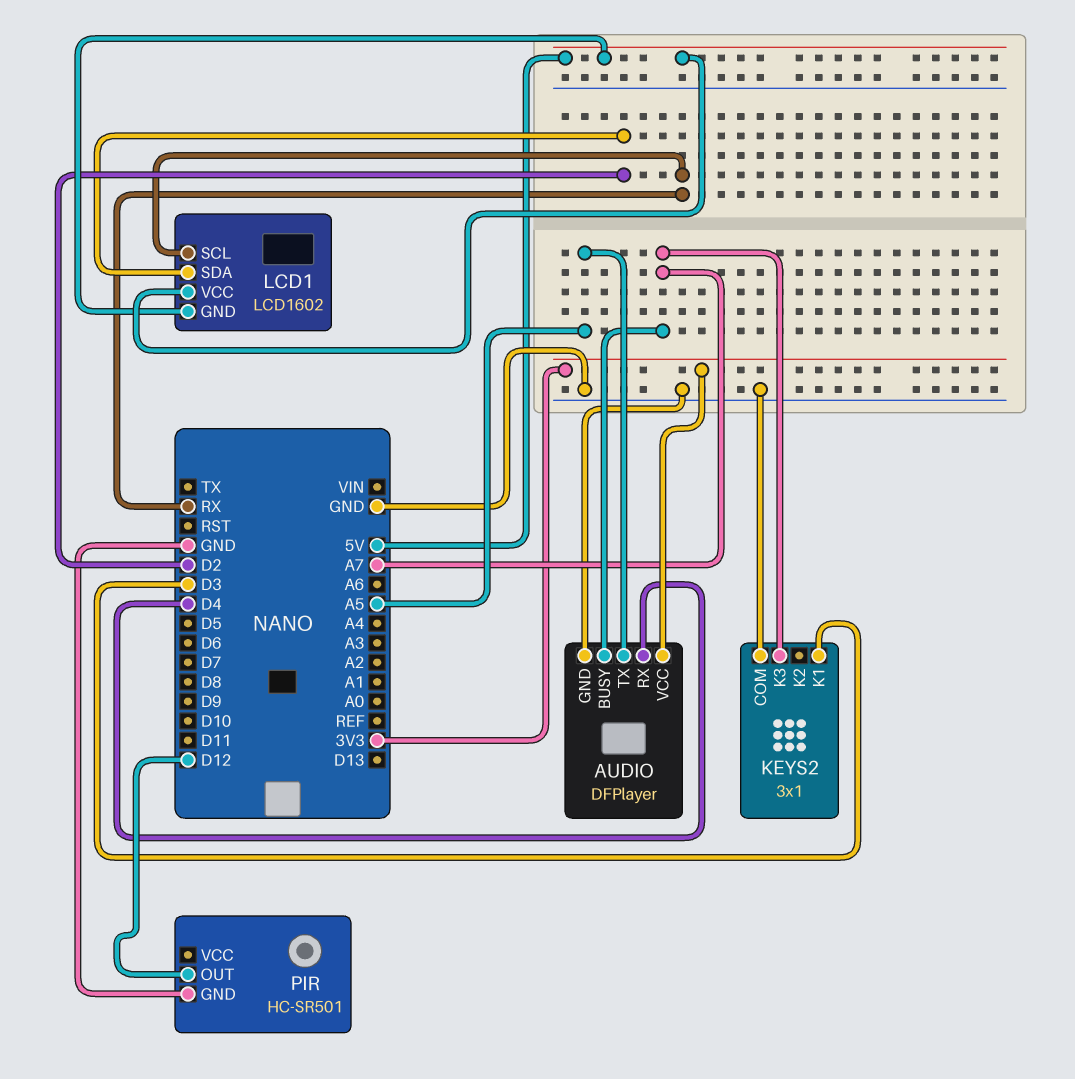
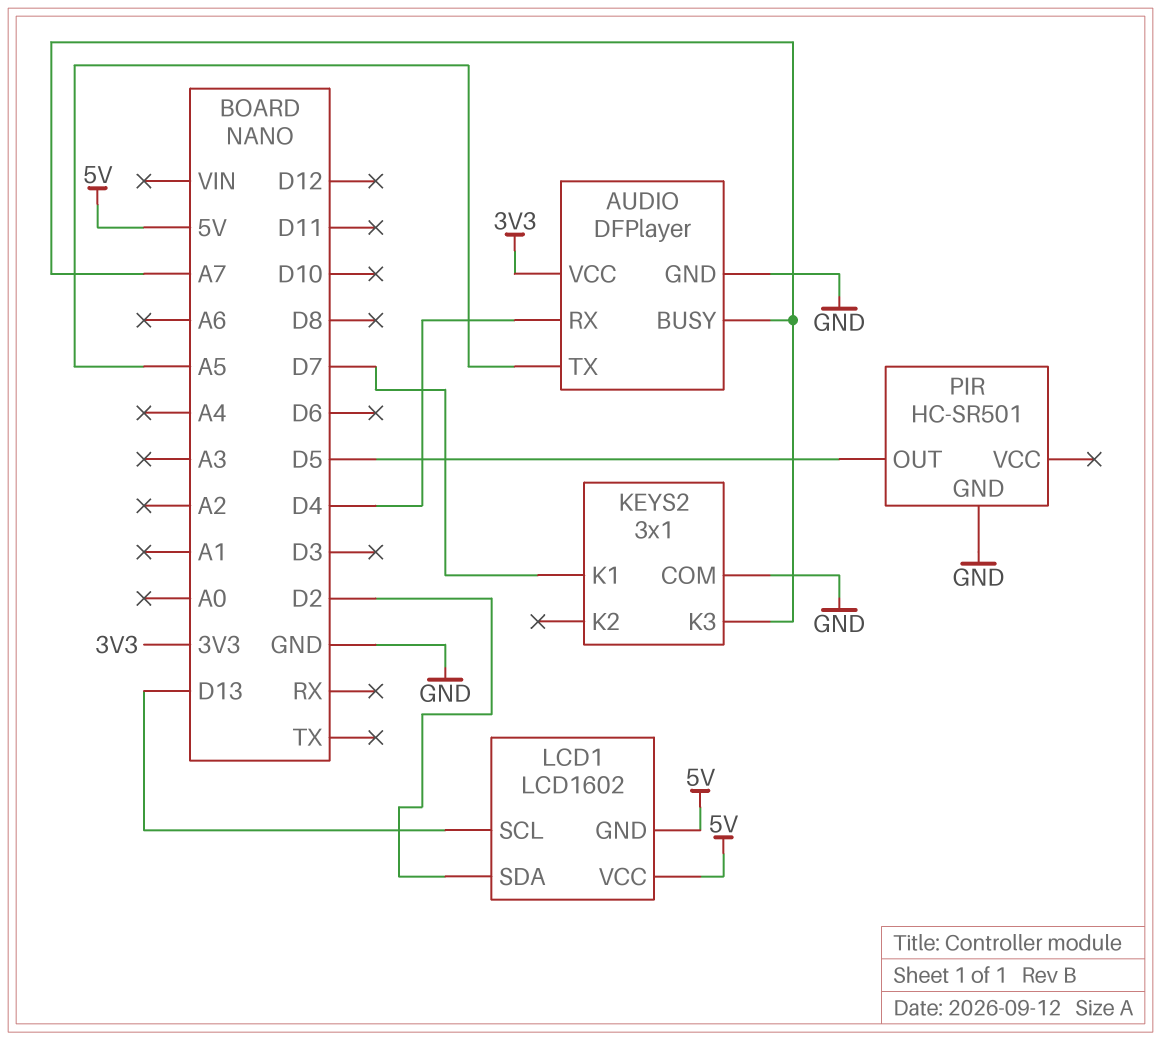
KEYS2 pin K1: D3 -> D7
LCD1 pin SCL: RX -> D13
PIR pin OUT: D12 -> D5

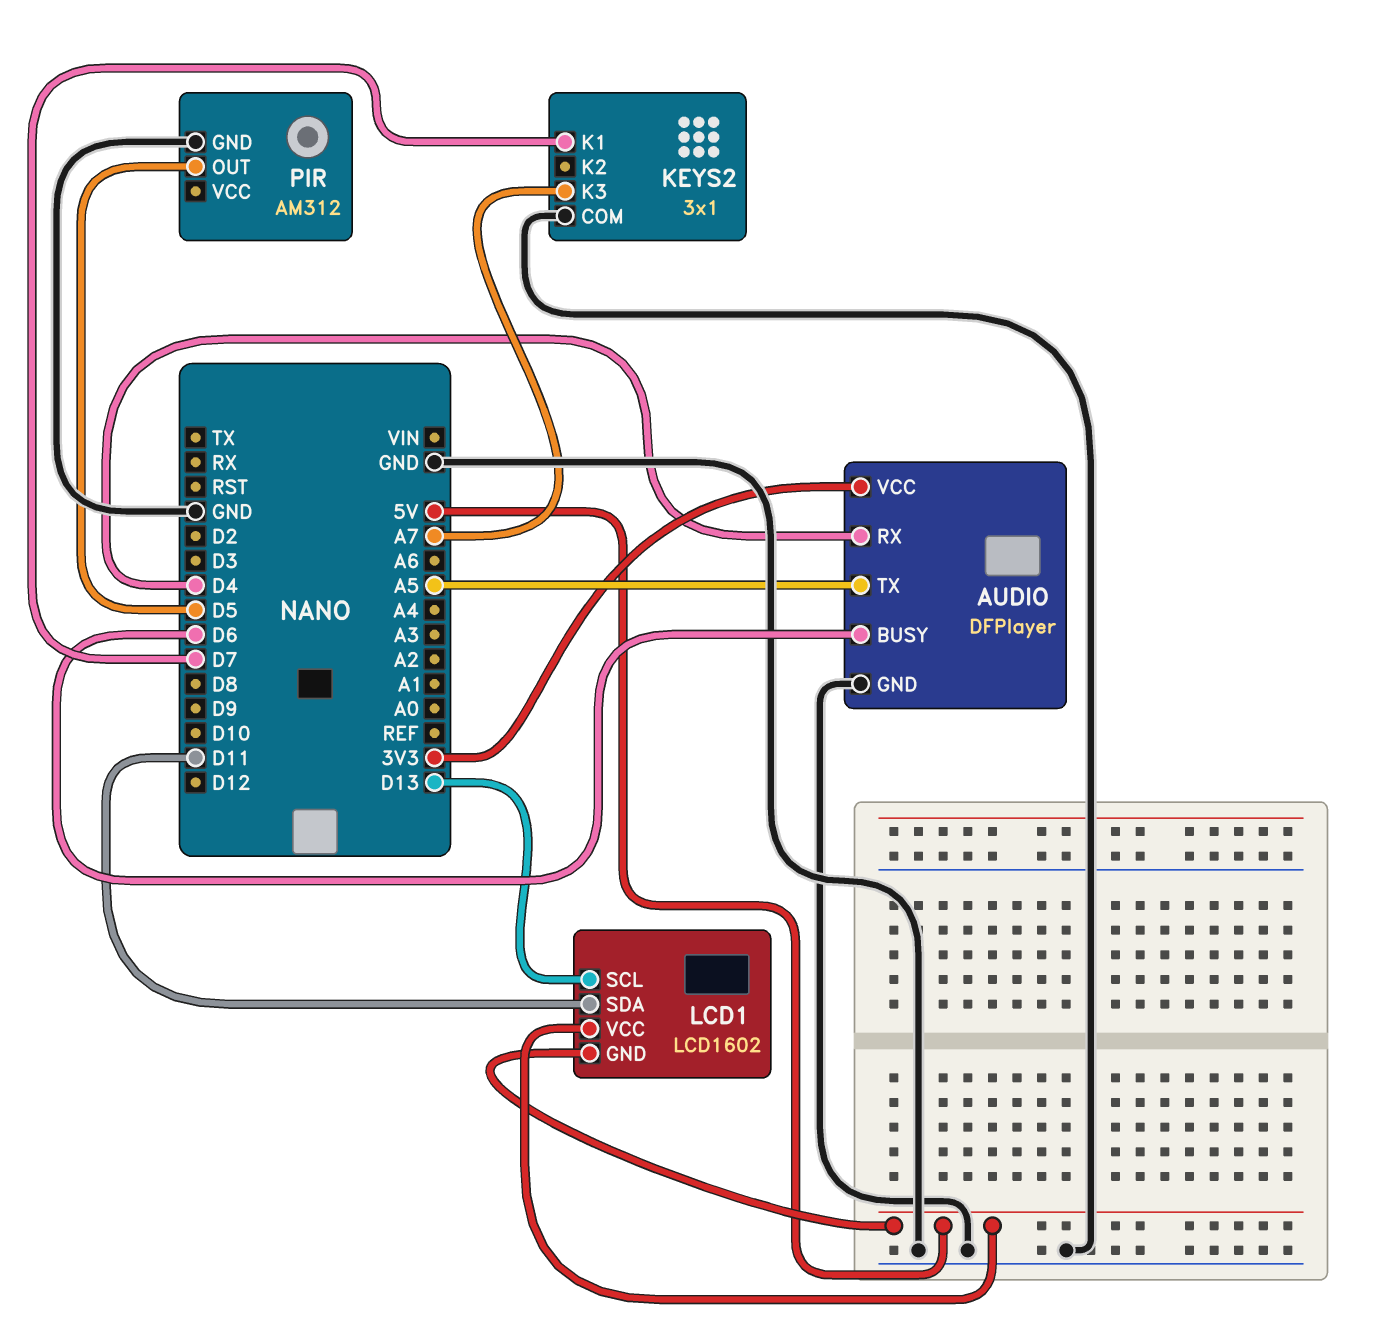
AUDIO pin BUSY: A7 -> D6
LCD1 pin SDA: D2 -> D11
PIR: HC-SR501 -> AM312

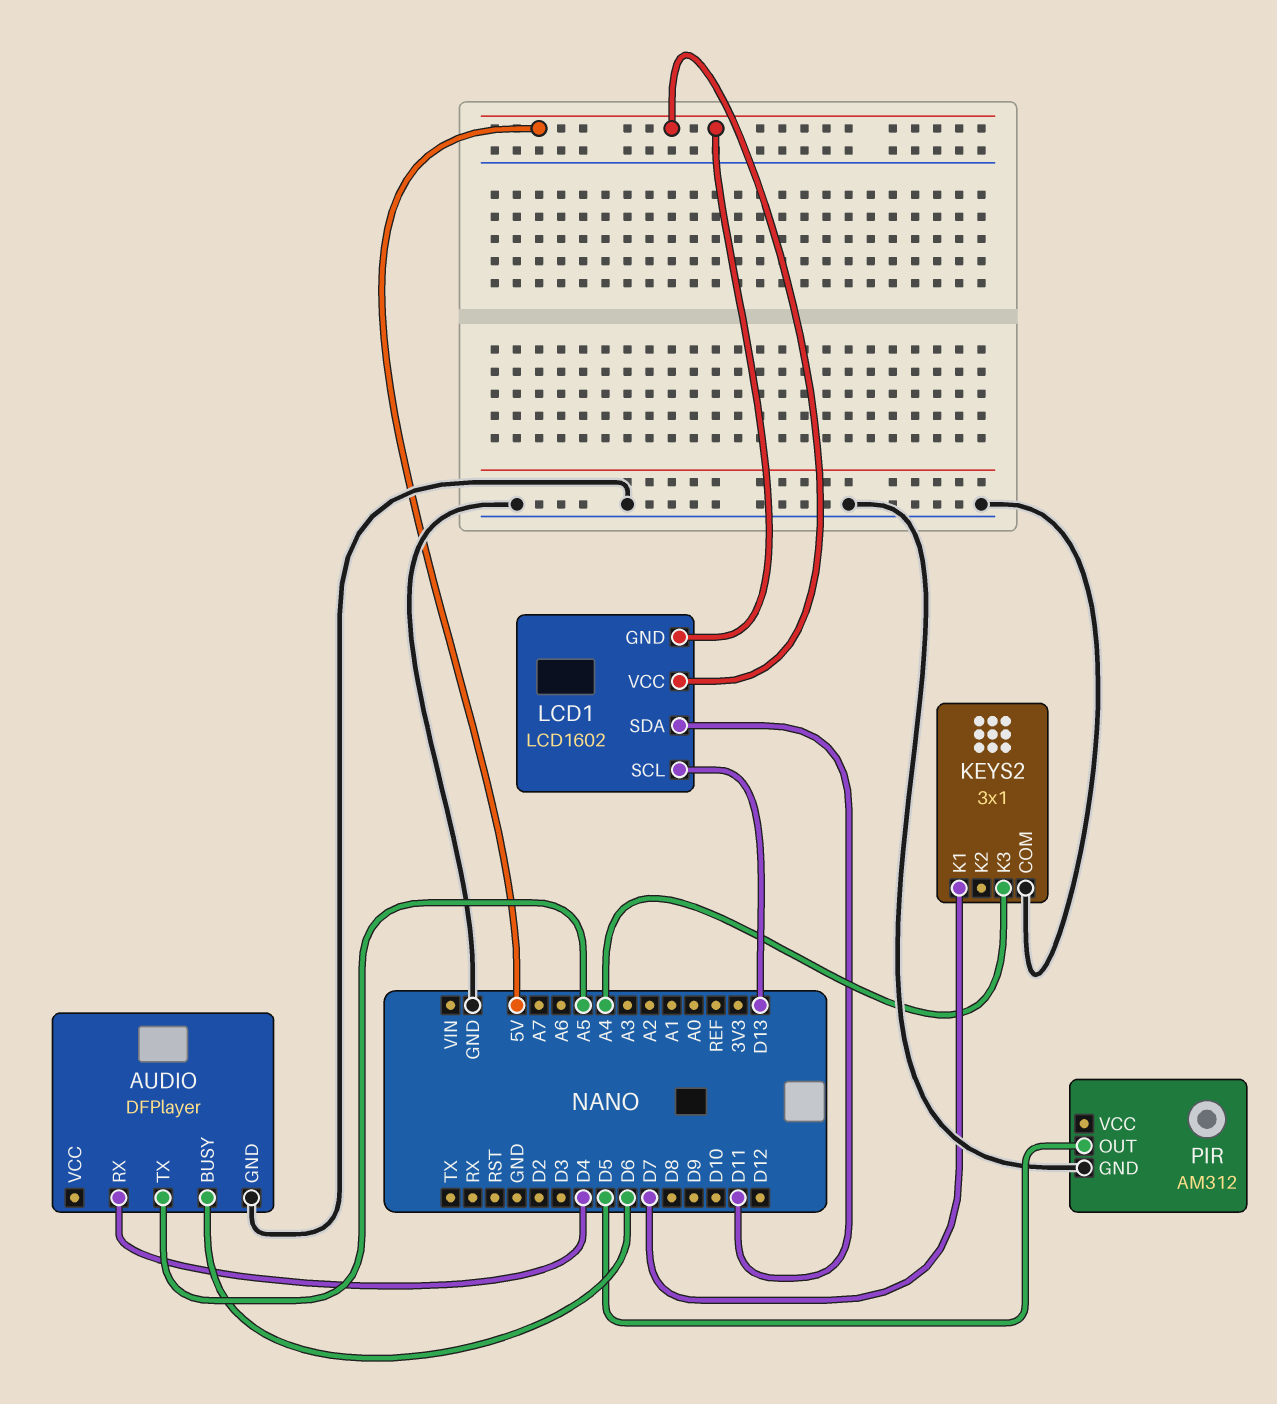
AUDIO pin VCC: 3V3 -> none
KEYS2 pin K3: A7 -> A4

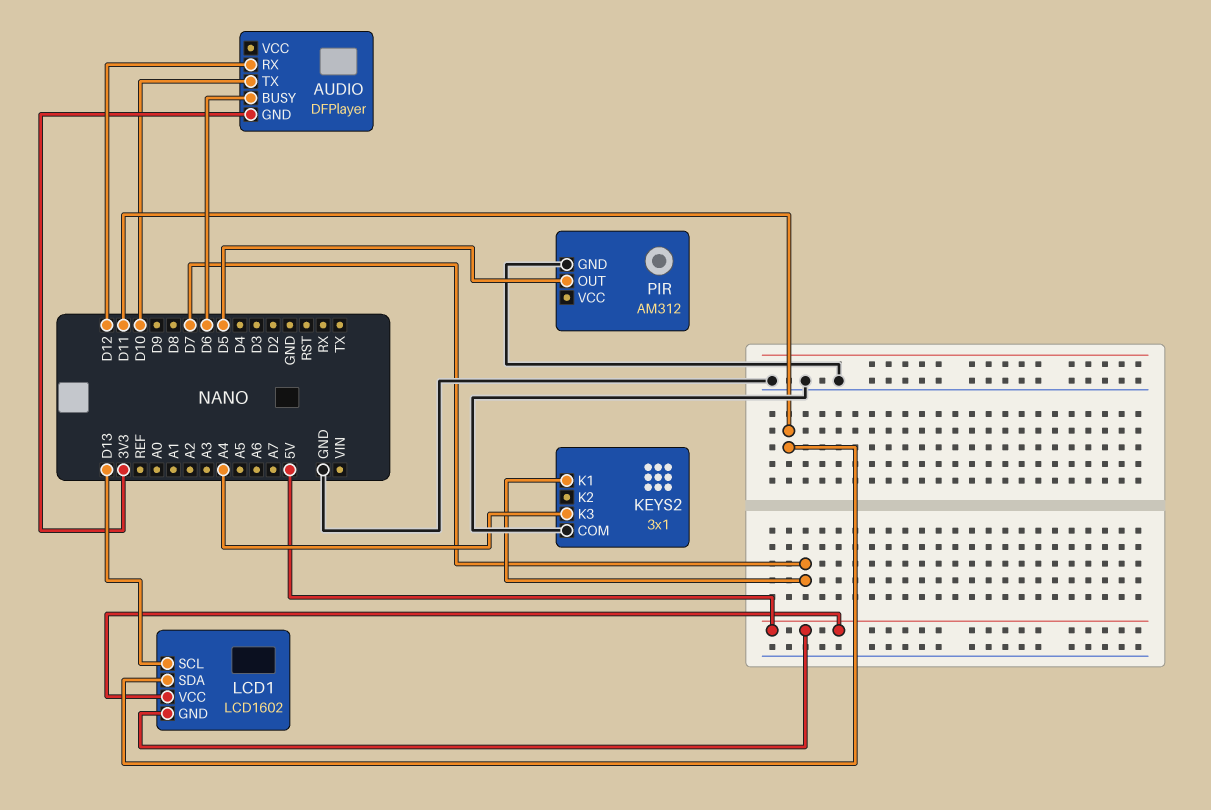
AUDIO pin GND: GND -> 3V3
AUDIO pin RX: D4 -> D12
AUDIO pin TX: A5 -> D10

